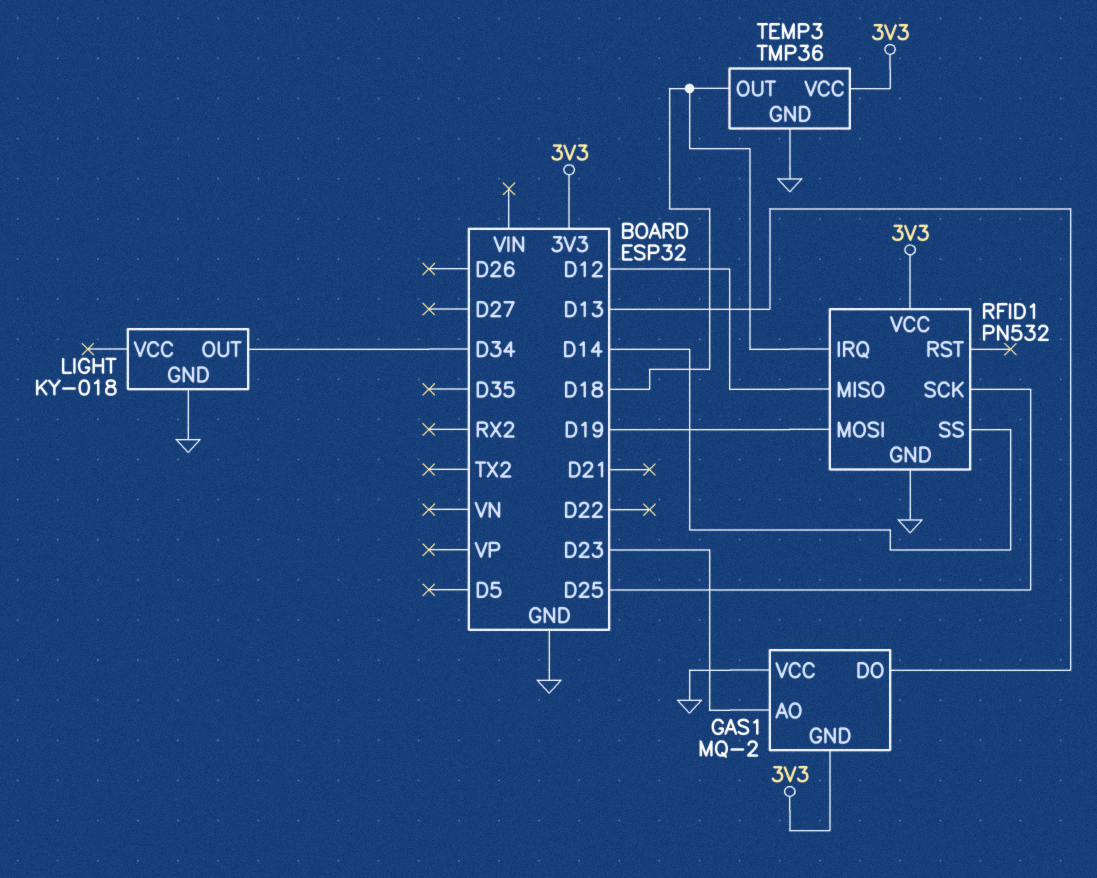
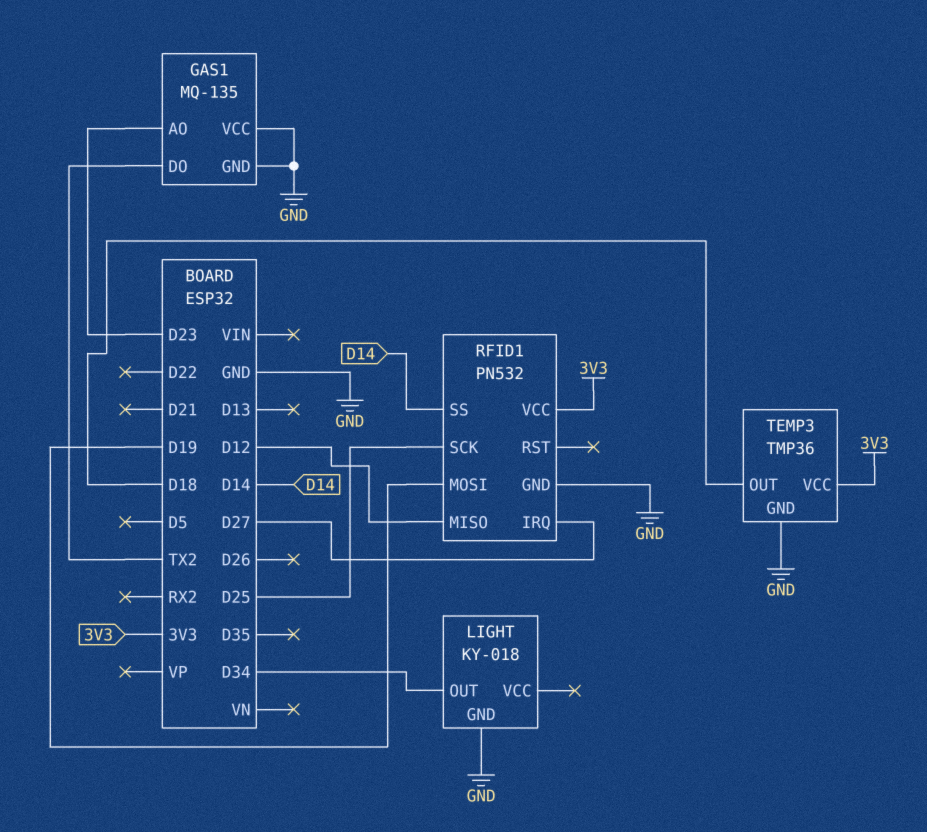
GAS1: MQ-2 -> MQ-135
GAS1 pin DO: D13 -> TX2
GAS1 pin GND: 3V3 -> GND
RFID1 pin IRQ: D18 -> D27

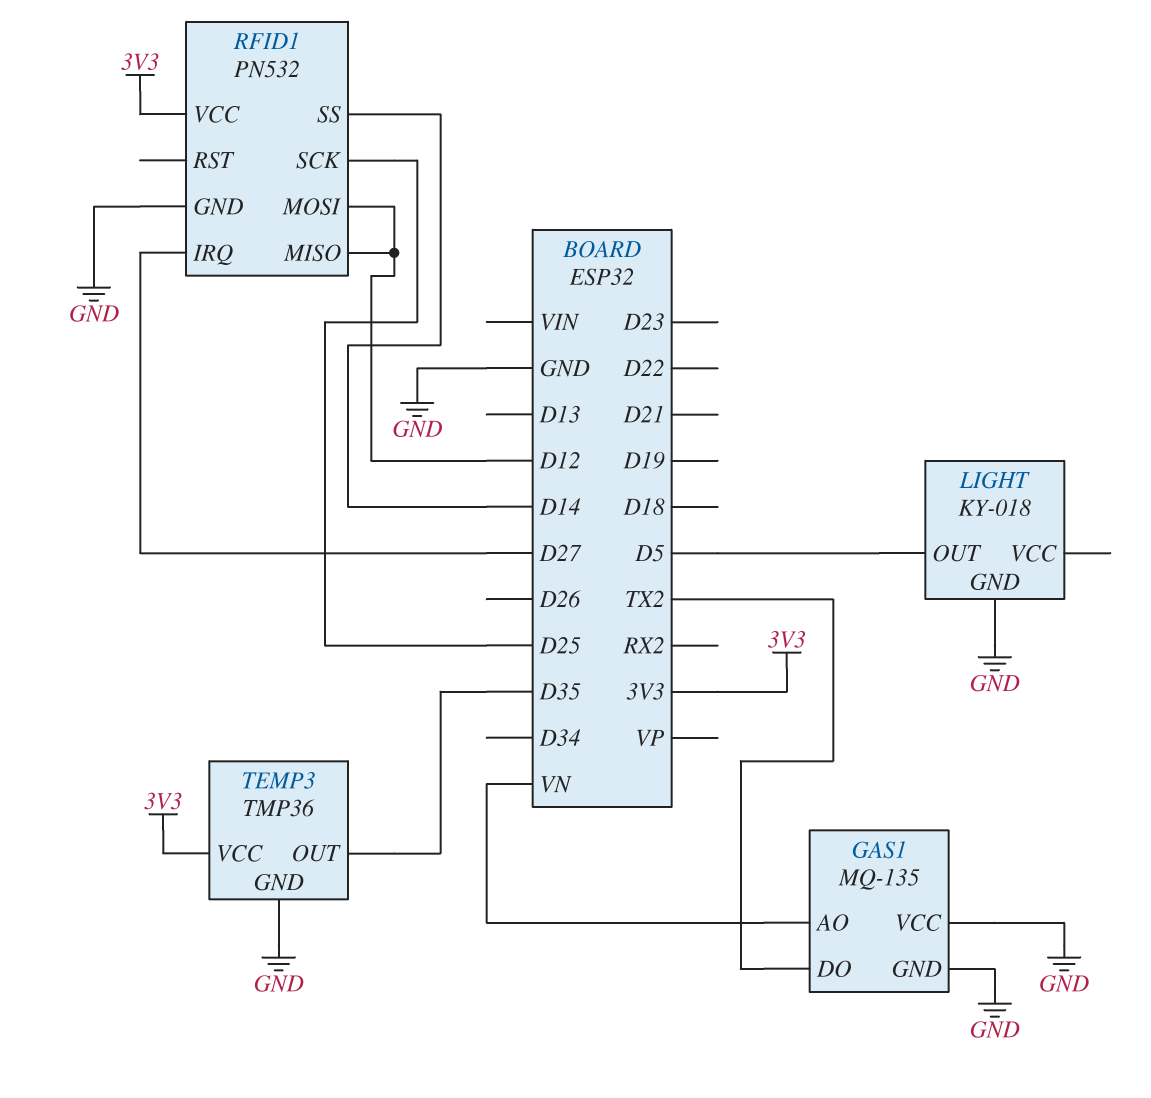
GAS1 pin AO: D23 -> VN
LIGHT pin OUT: D34 -> D5
RFID1 pin MOSI: D19 -> D12
TEMP3 pin OUT: D18 -> D35

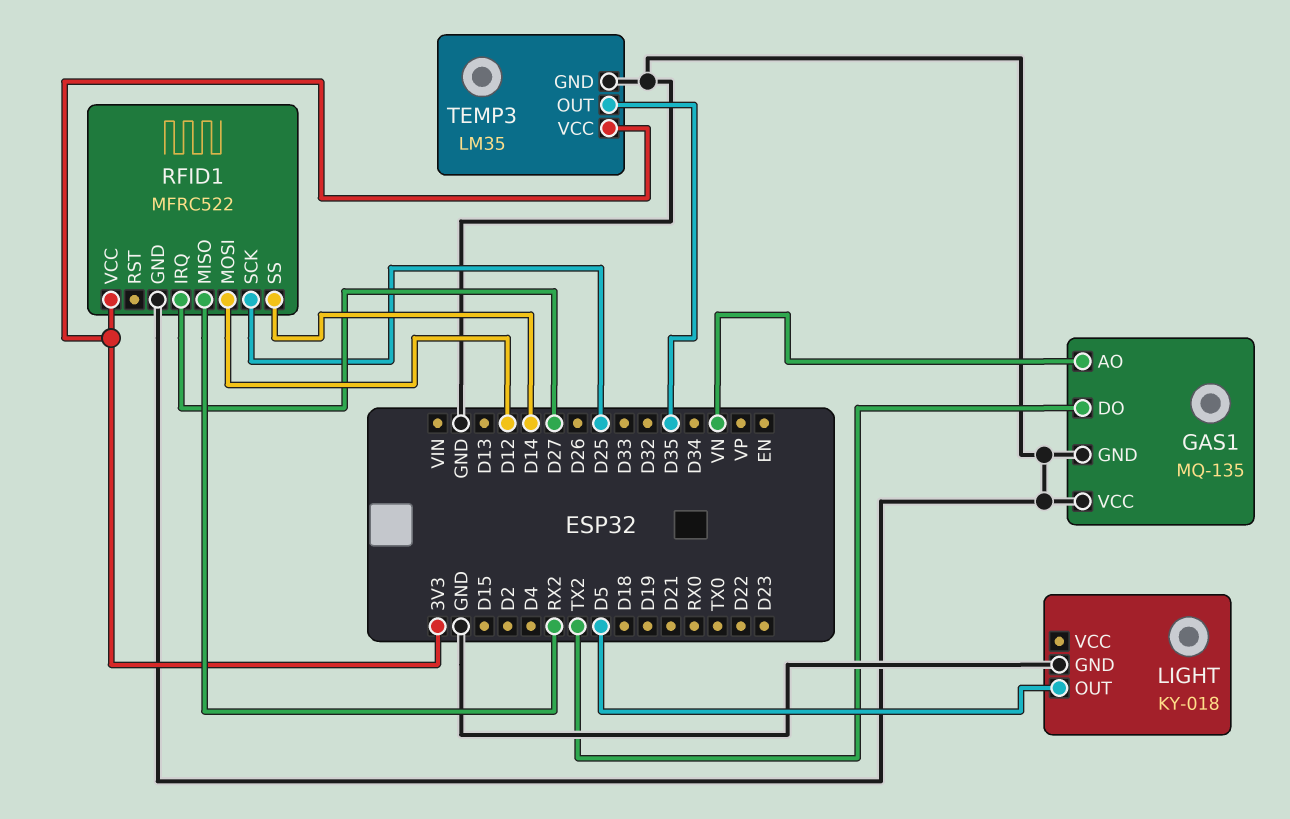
RFID1: PN532 -> MFRC522
RFID1 pin MISO: D12 -> RX2
TEMP3: TMP36 -> LM35

